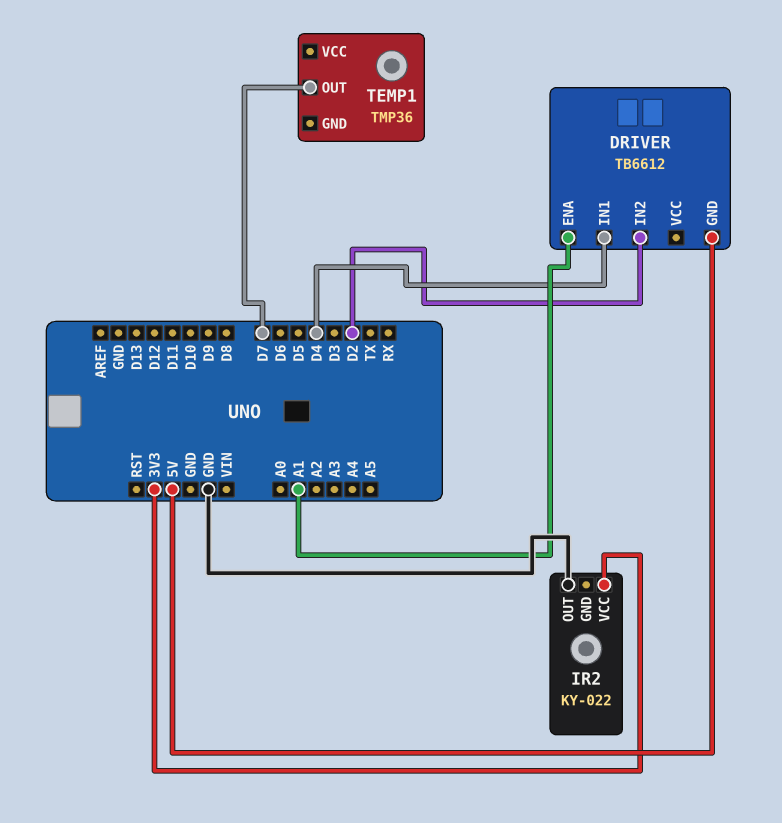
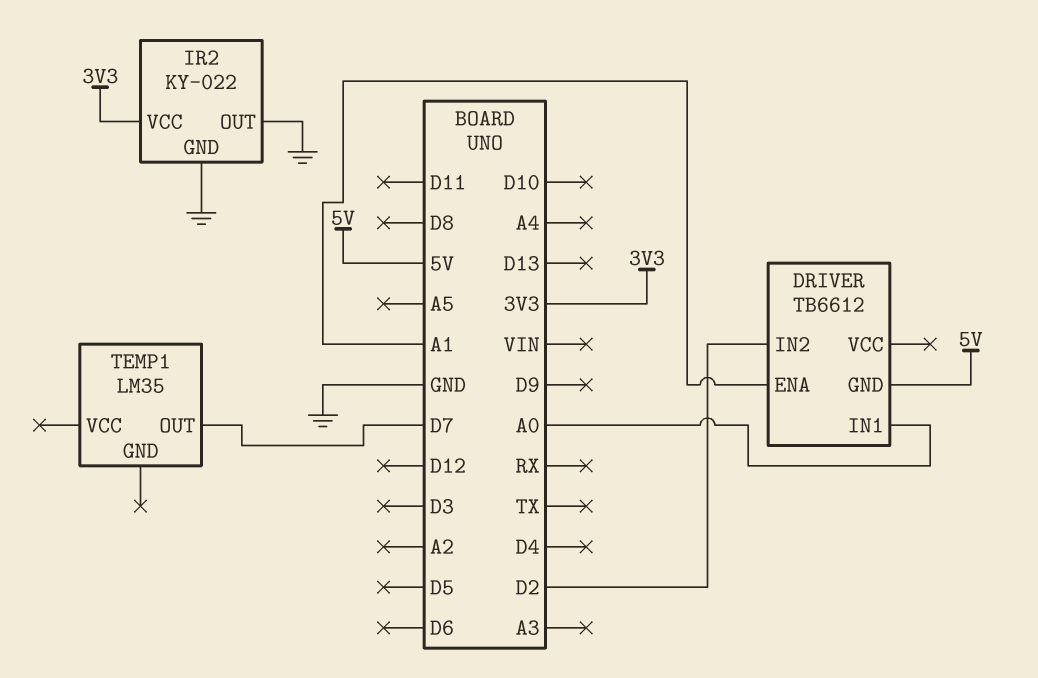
DRIVER pin IN1: D4 -> A0
IR2 pin GND: none -> GND
TEMP1: TMP36 -> LM35

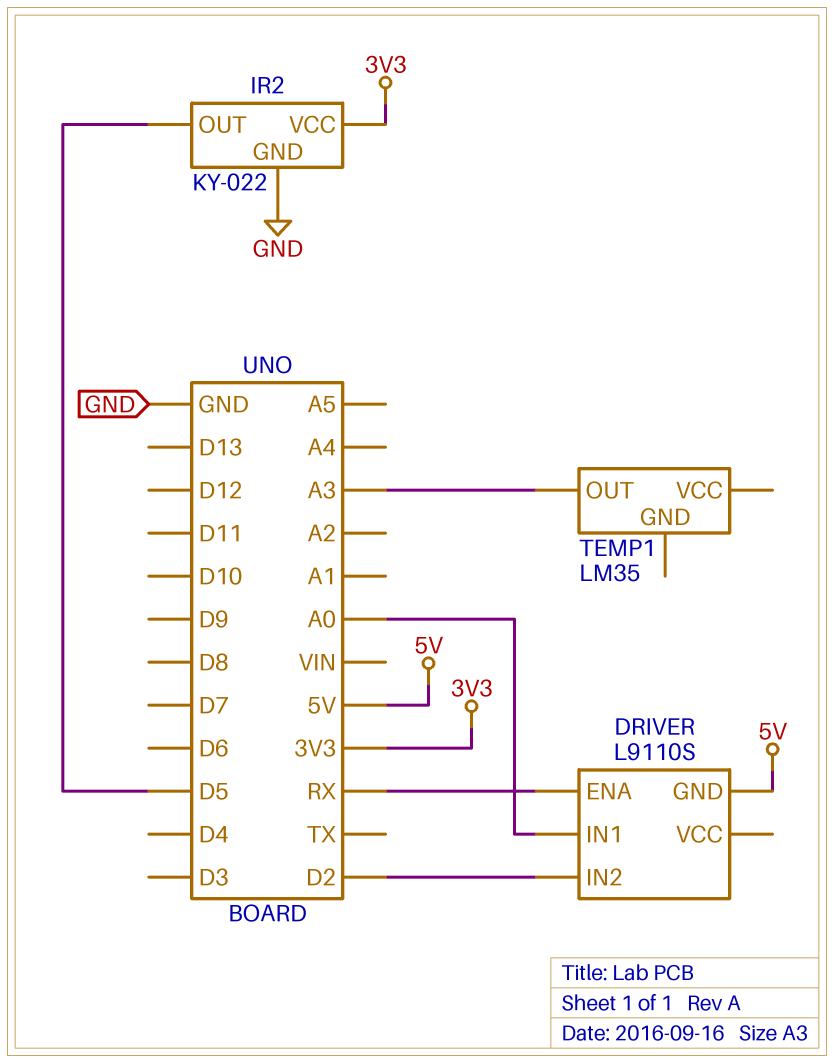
DRIVER: TB6612 -> L9110S
DRIVER pin ENA: A1 -> RX
IR2 pin OUT: GND -> D5
TEMP1 pin OUT: D7 -> A3

